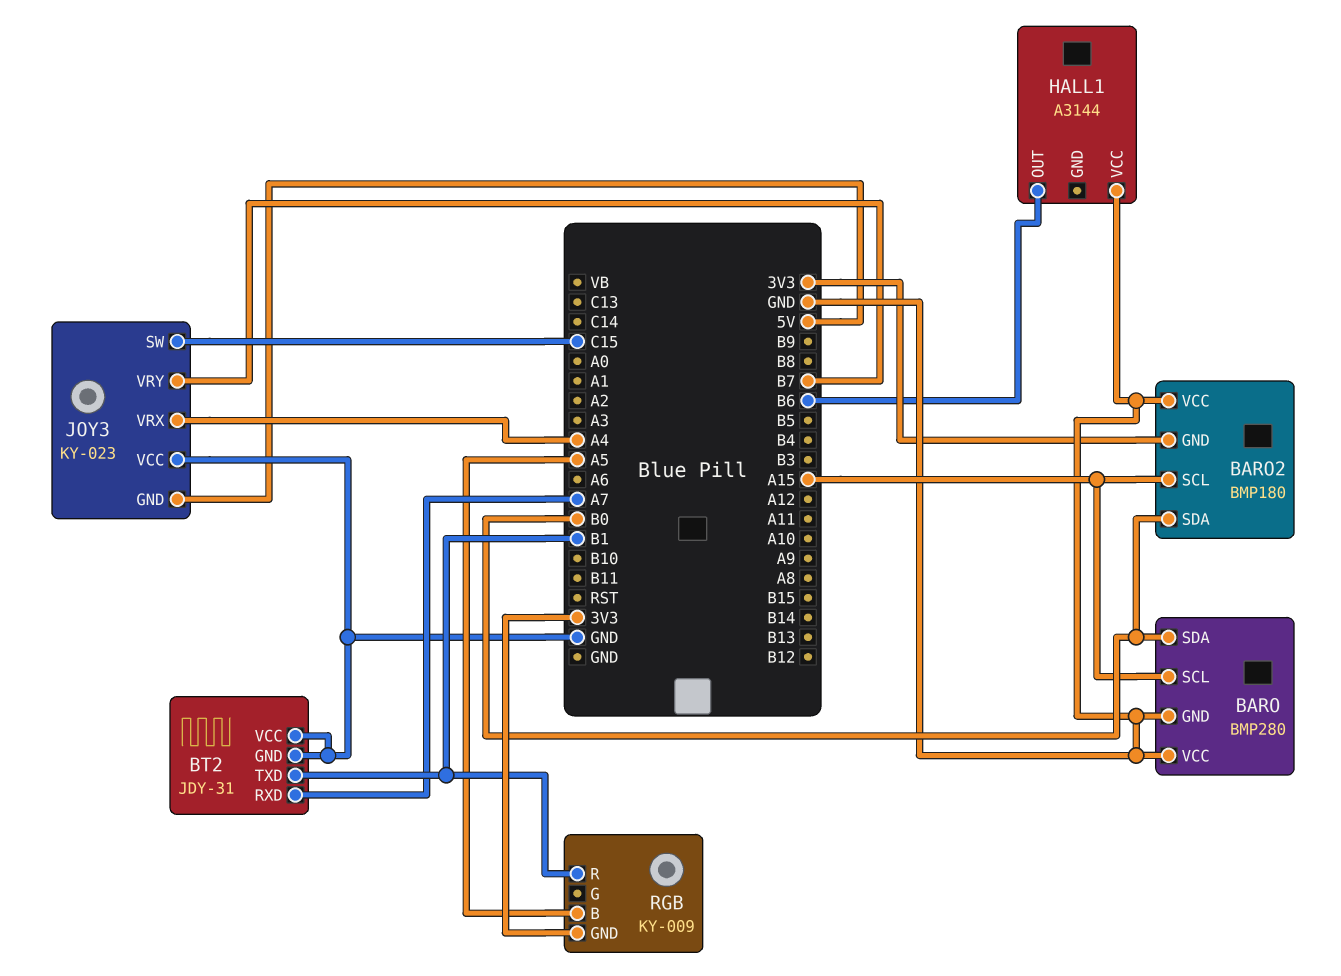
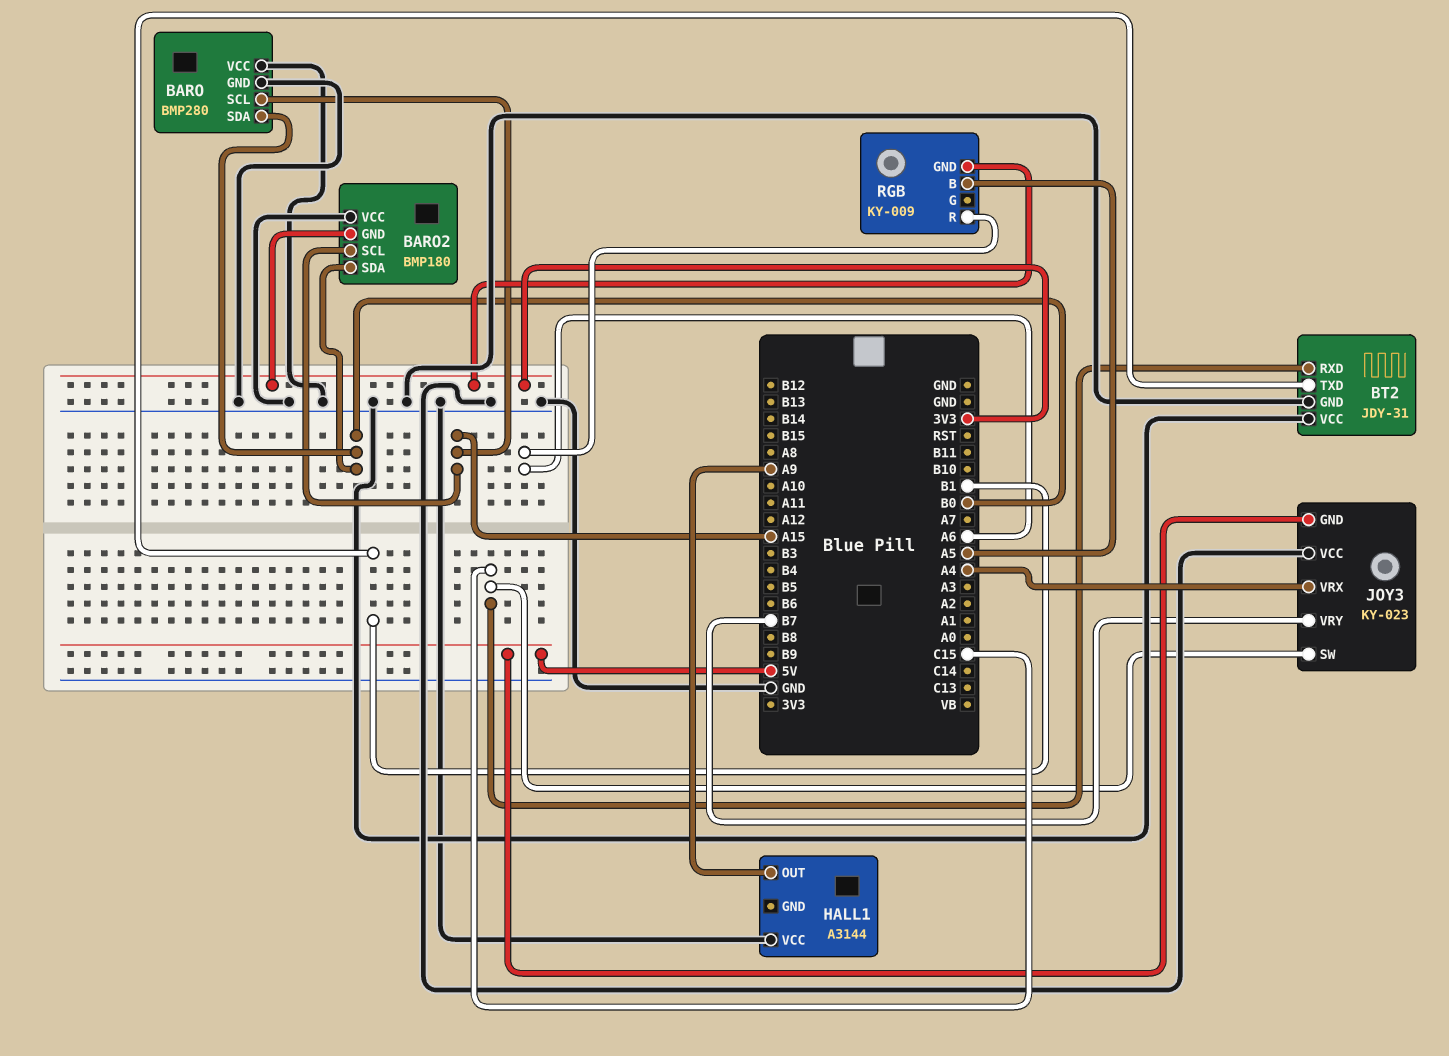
BT2 pin RXD: A7 -> C15
HALL1 pin OUT: B6 -> A9
RGB pin R: B1 -> A6

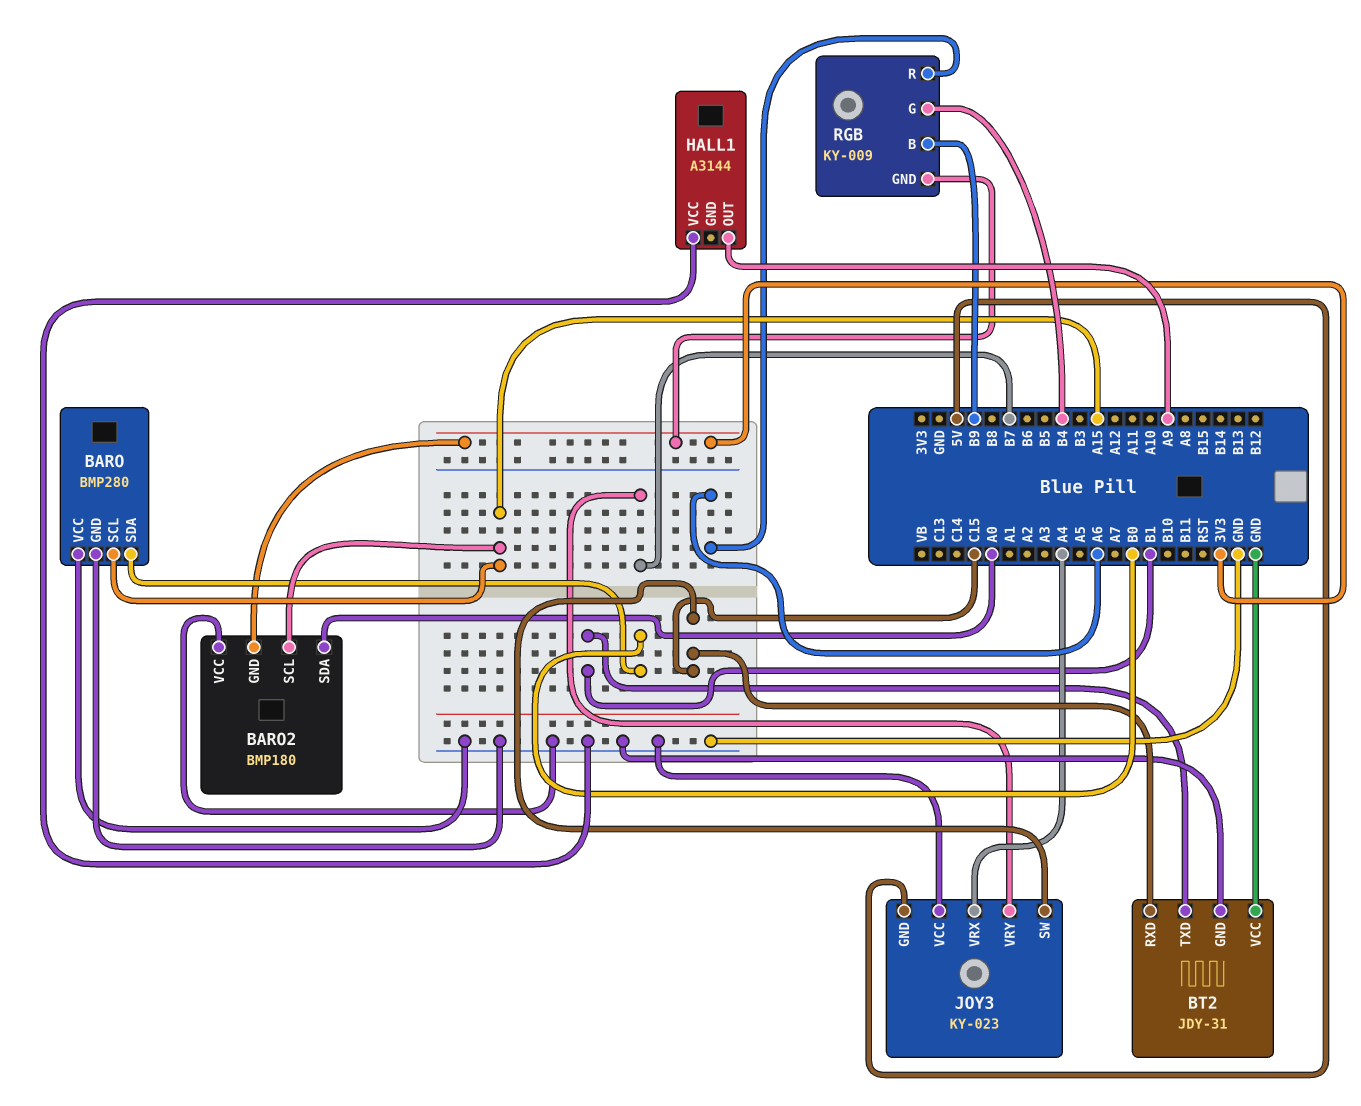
BARO2 pin SDA: B0 -> A0
RGB pin B: A5 -> B9
RGB pin G: none -> B4

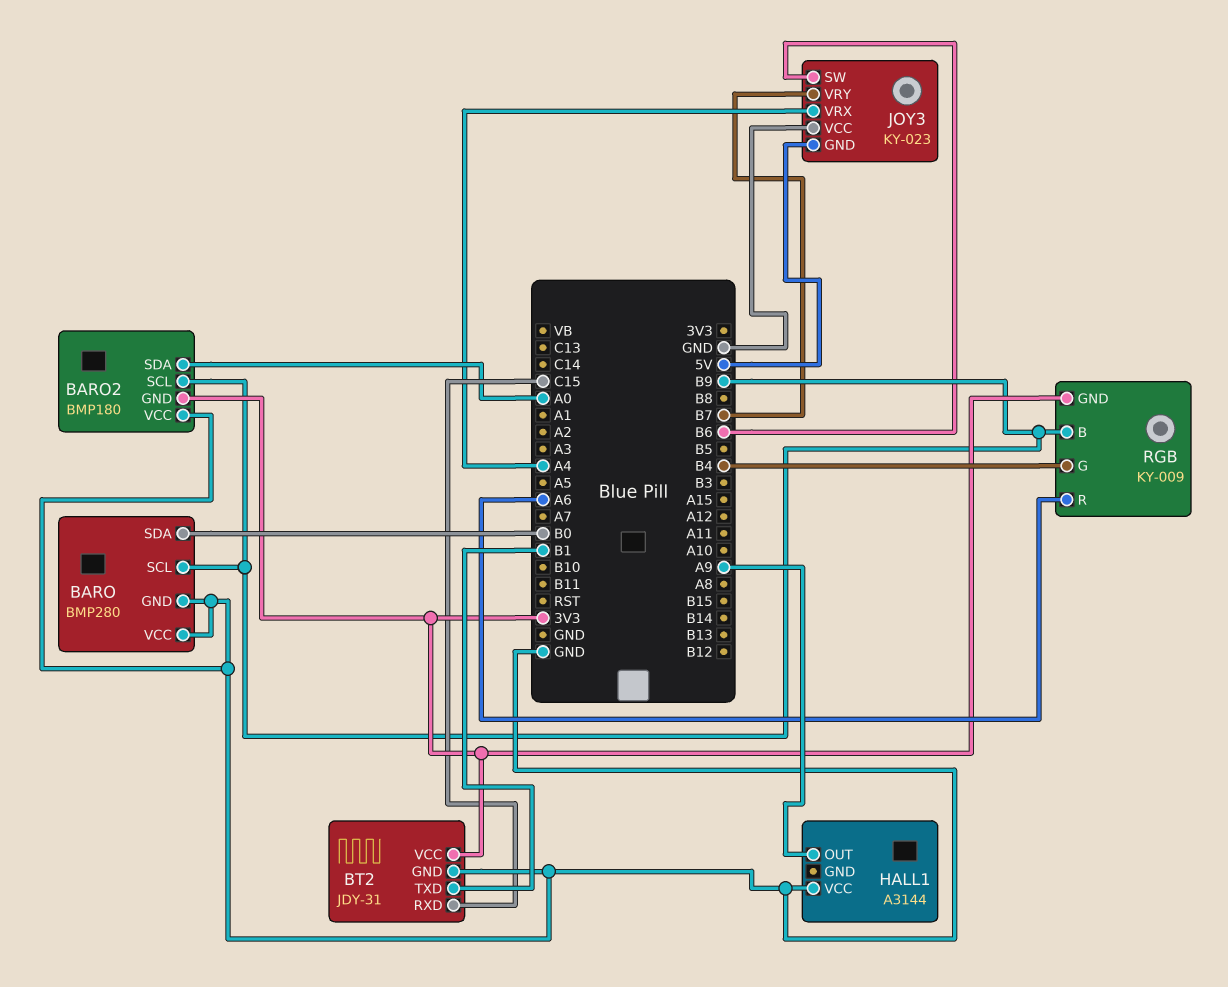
BARO pin SCL: A15 -> B9
BARO2 pin SCL: A15 -> B9
BT2 pin VCC: GND -> 3V3
JOY3 pin SW: C15 -> B6

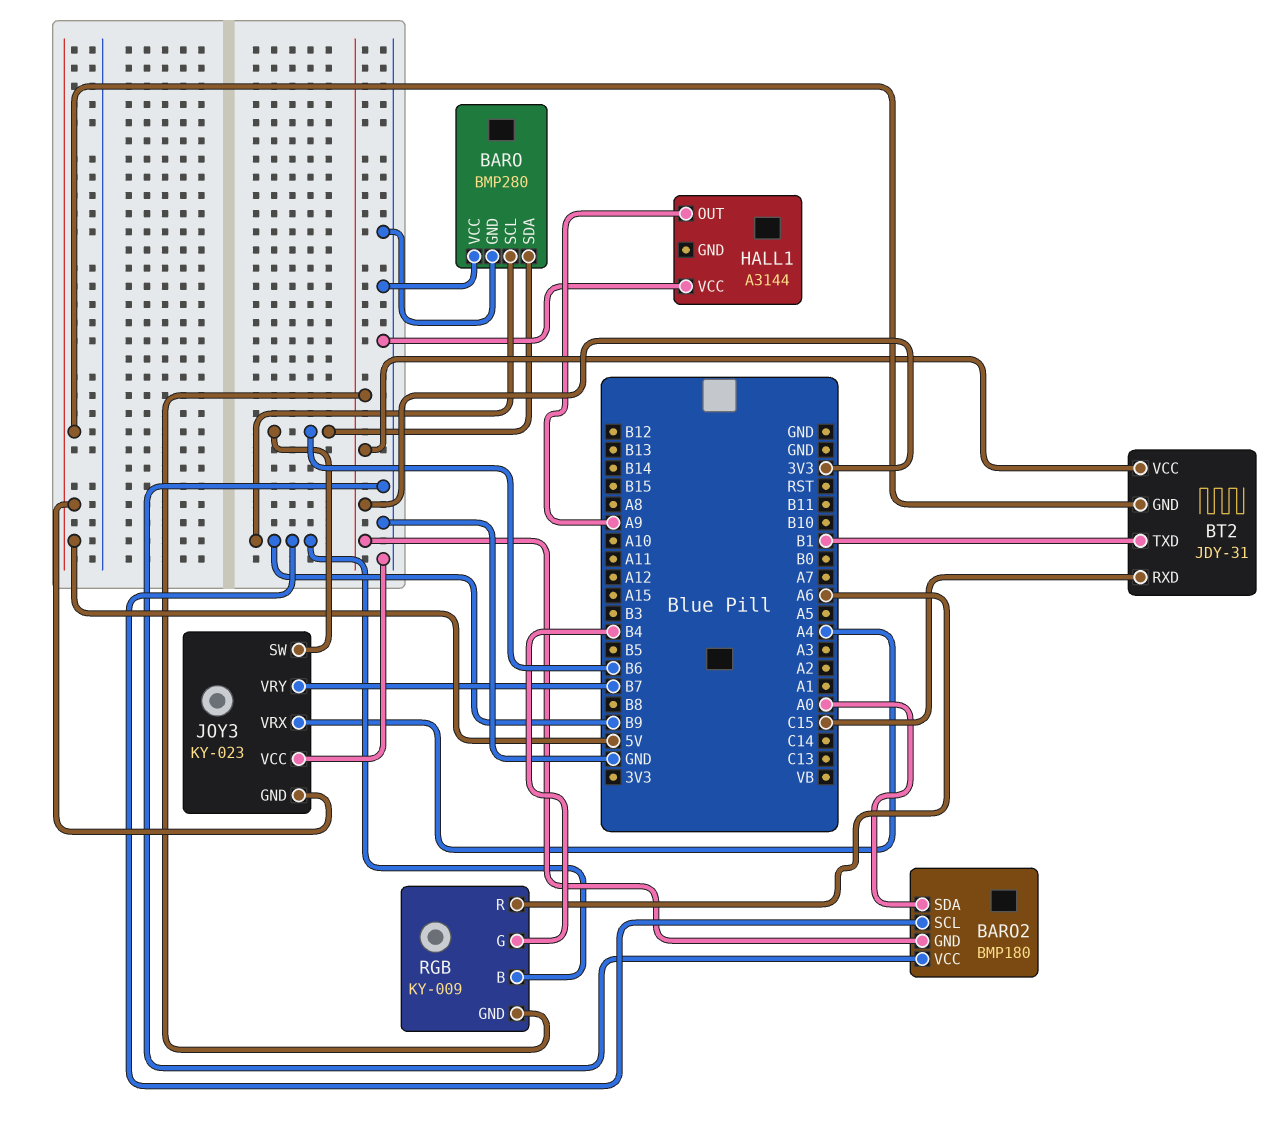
BARO pin SDA: B0 -> B6
BT2 pin GND: GND -> 5V

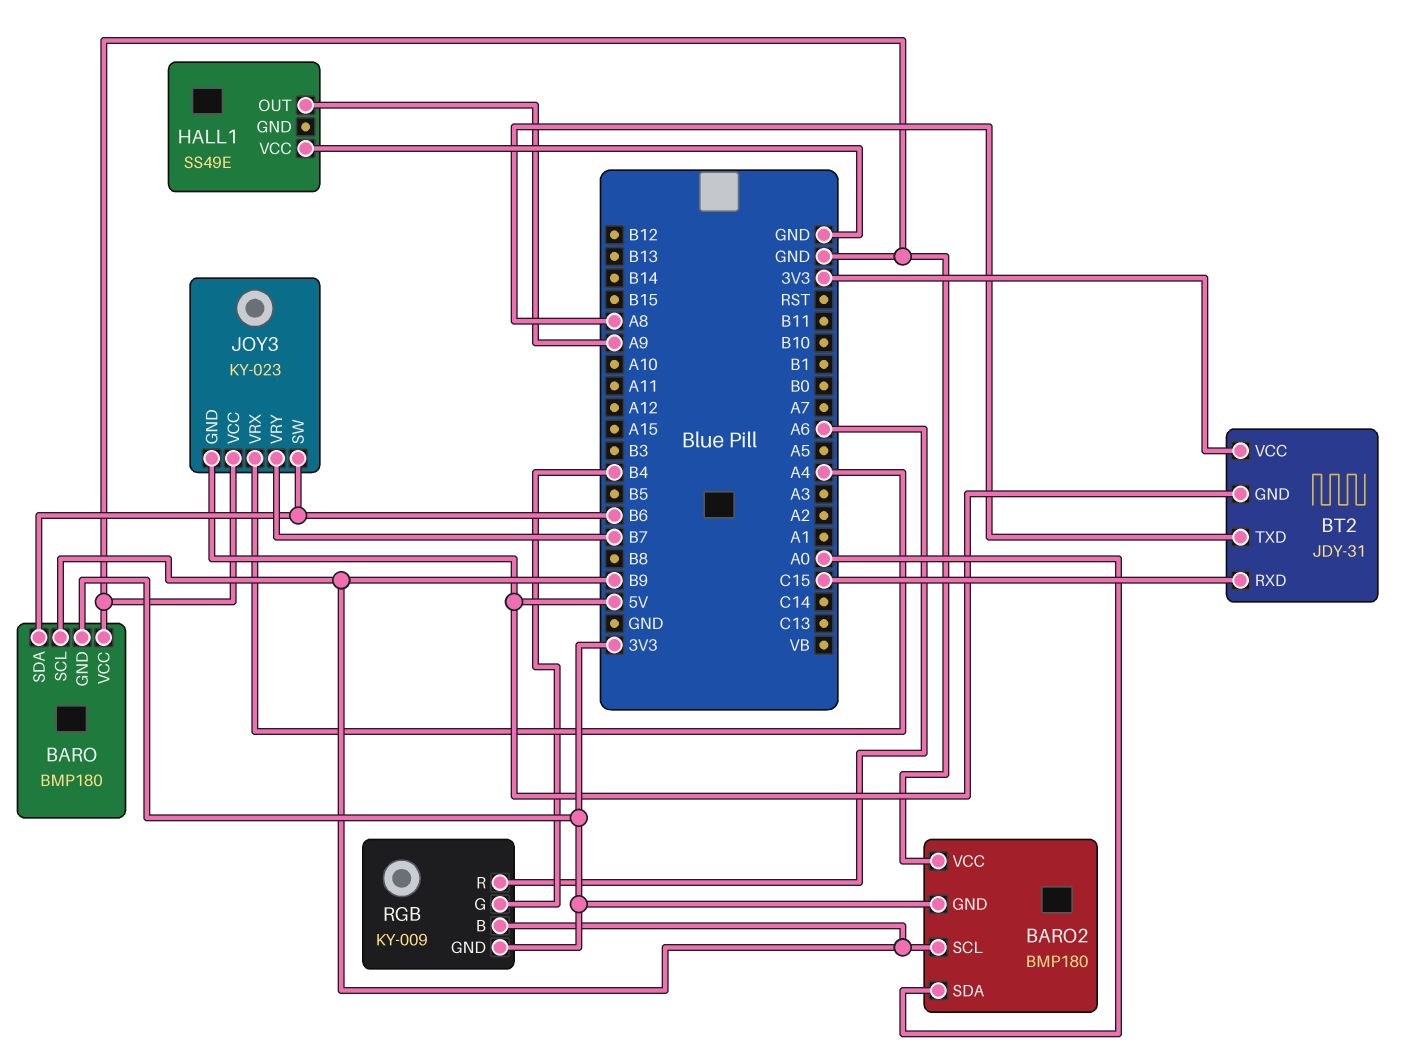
BARO: BMP280 -> BMP180
BARO pin GND: GND -> 3V3
BT2 pin TXD: B1 -> A8
HALL1: A3144 -> SS49E

